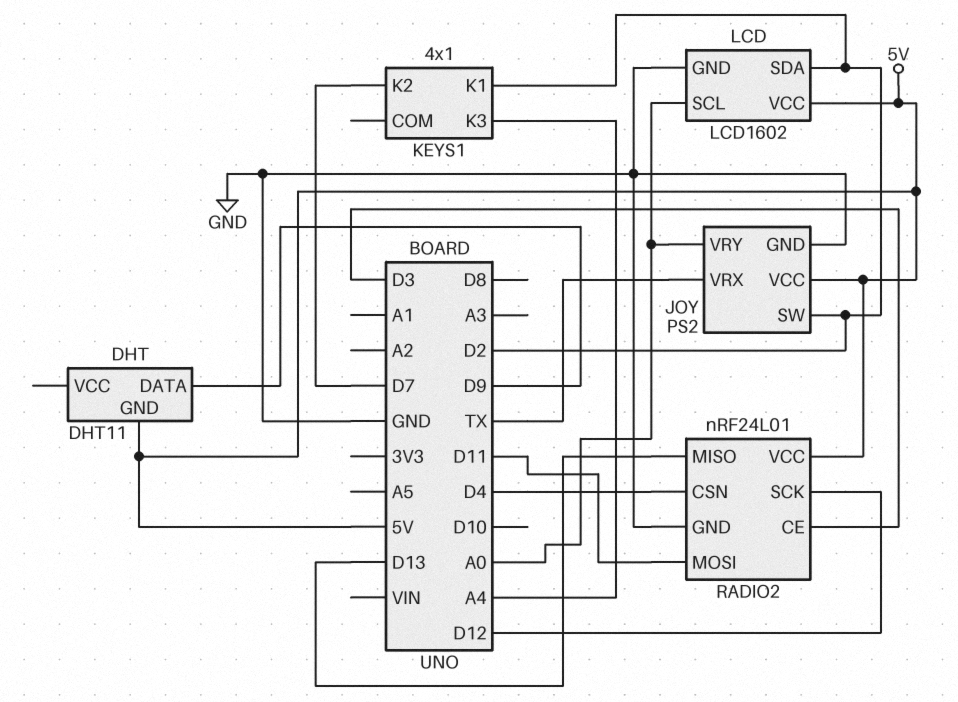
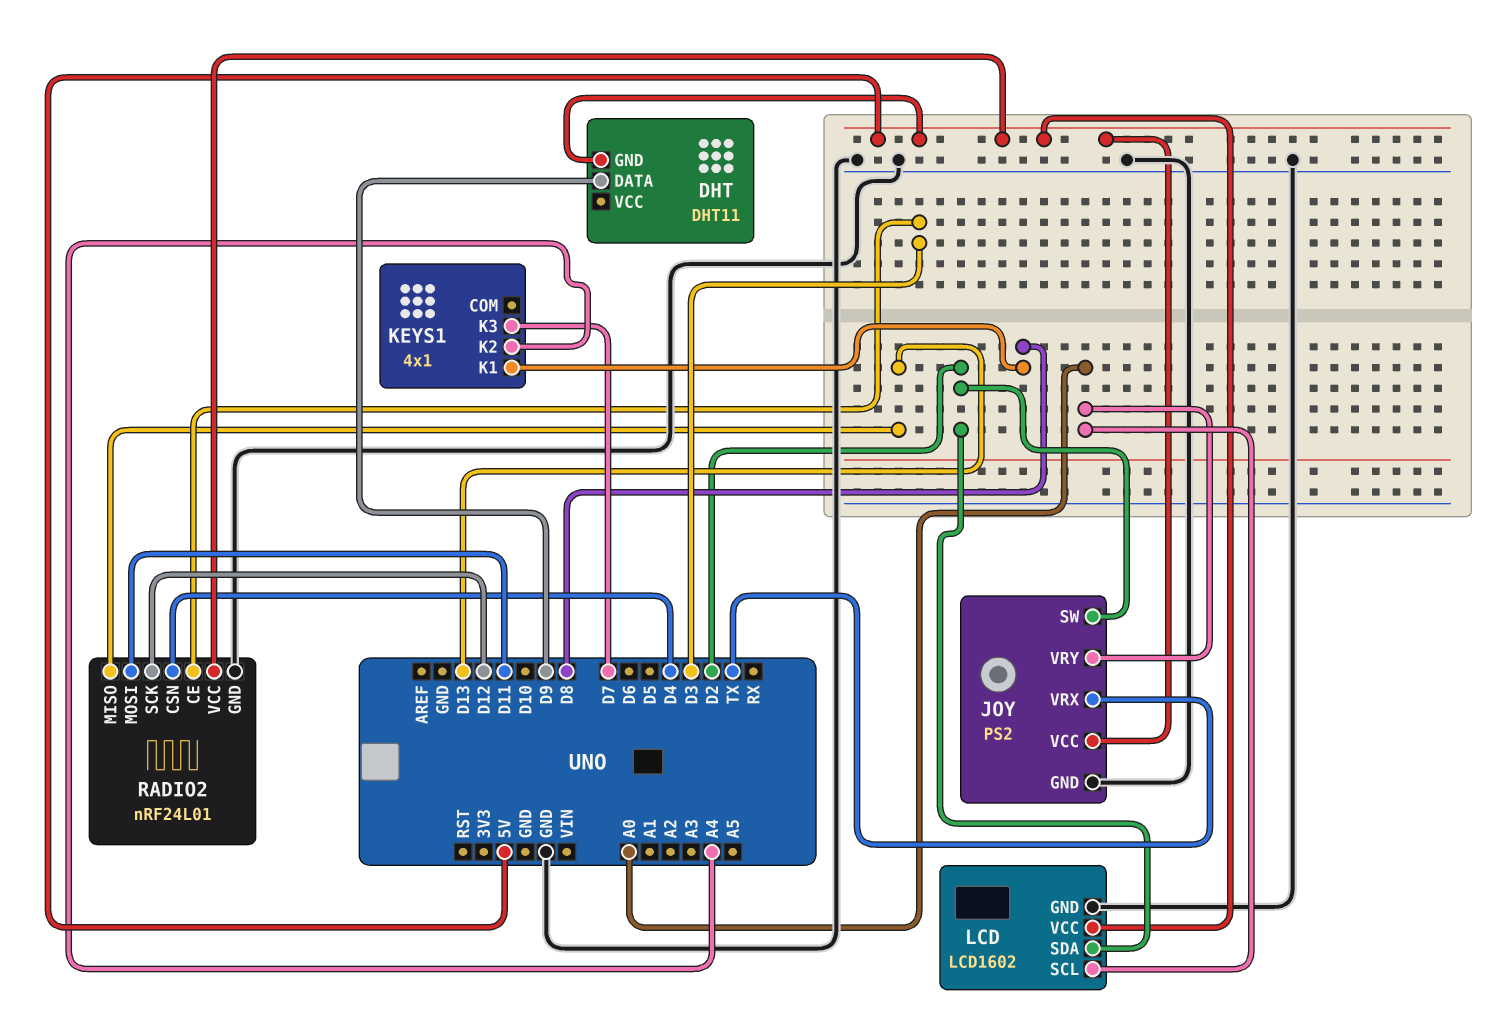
KEYS1 pin K1: D2 -> D8
KEYS1 pin K2: D7 -> A4
KEYS1 pin K3: A4 -> D7

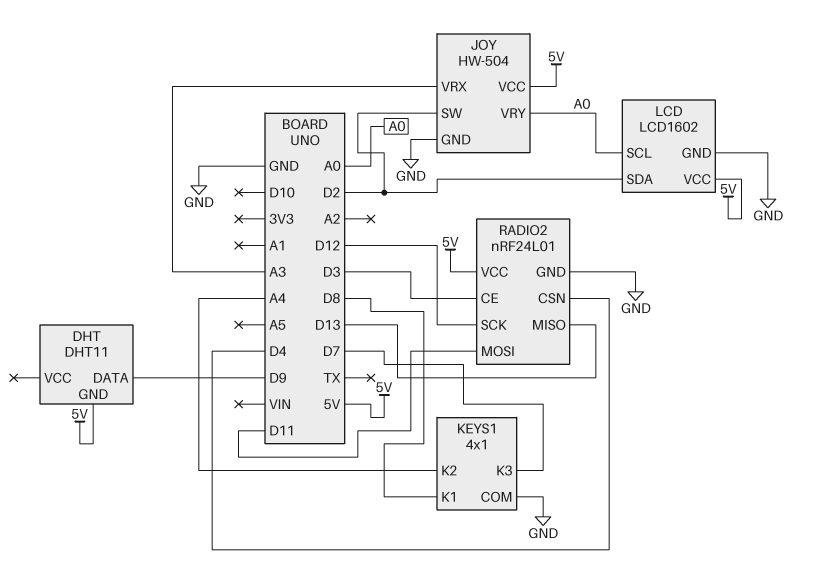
JOY: PS2 -> HW-504
JOY pin VRX: TX -> A3
KEYS1 pin COM: none -> GND

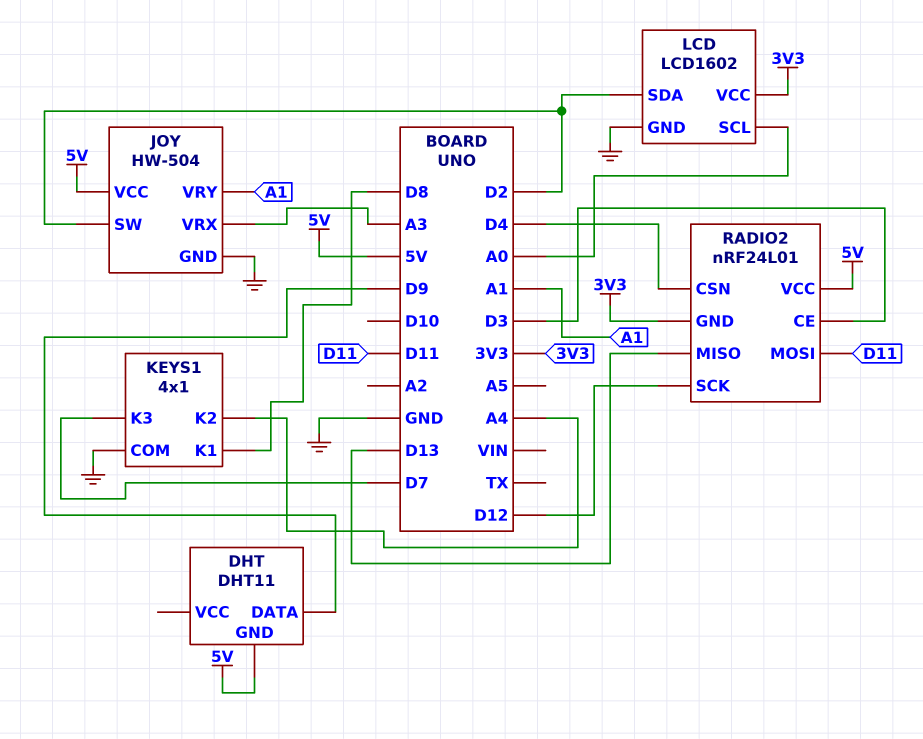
JOY pin VRY: A0 -> A1
LCD pin VCC: 5V -> 3V3
RADIO2 pin GND: GND -> 3V3

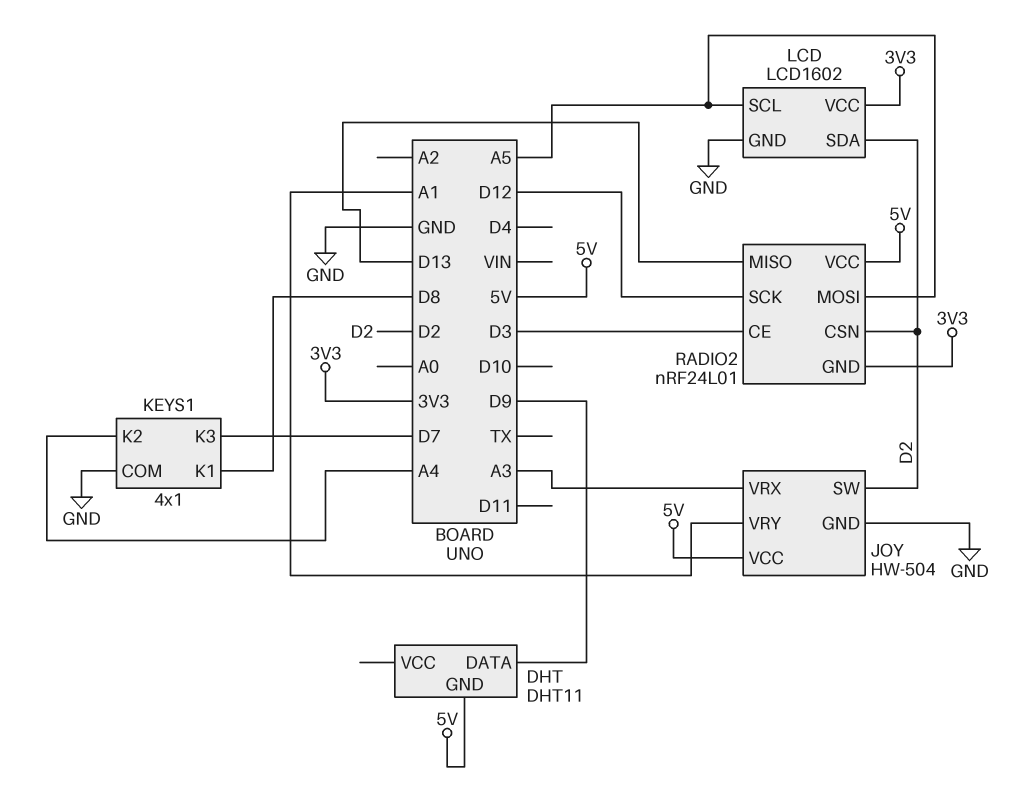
LCD pin SCL: A0 -> A5
RADIO2 pin CSN: D4 -> D2
RADIO2 pin MOSI: D11 -> A5

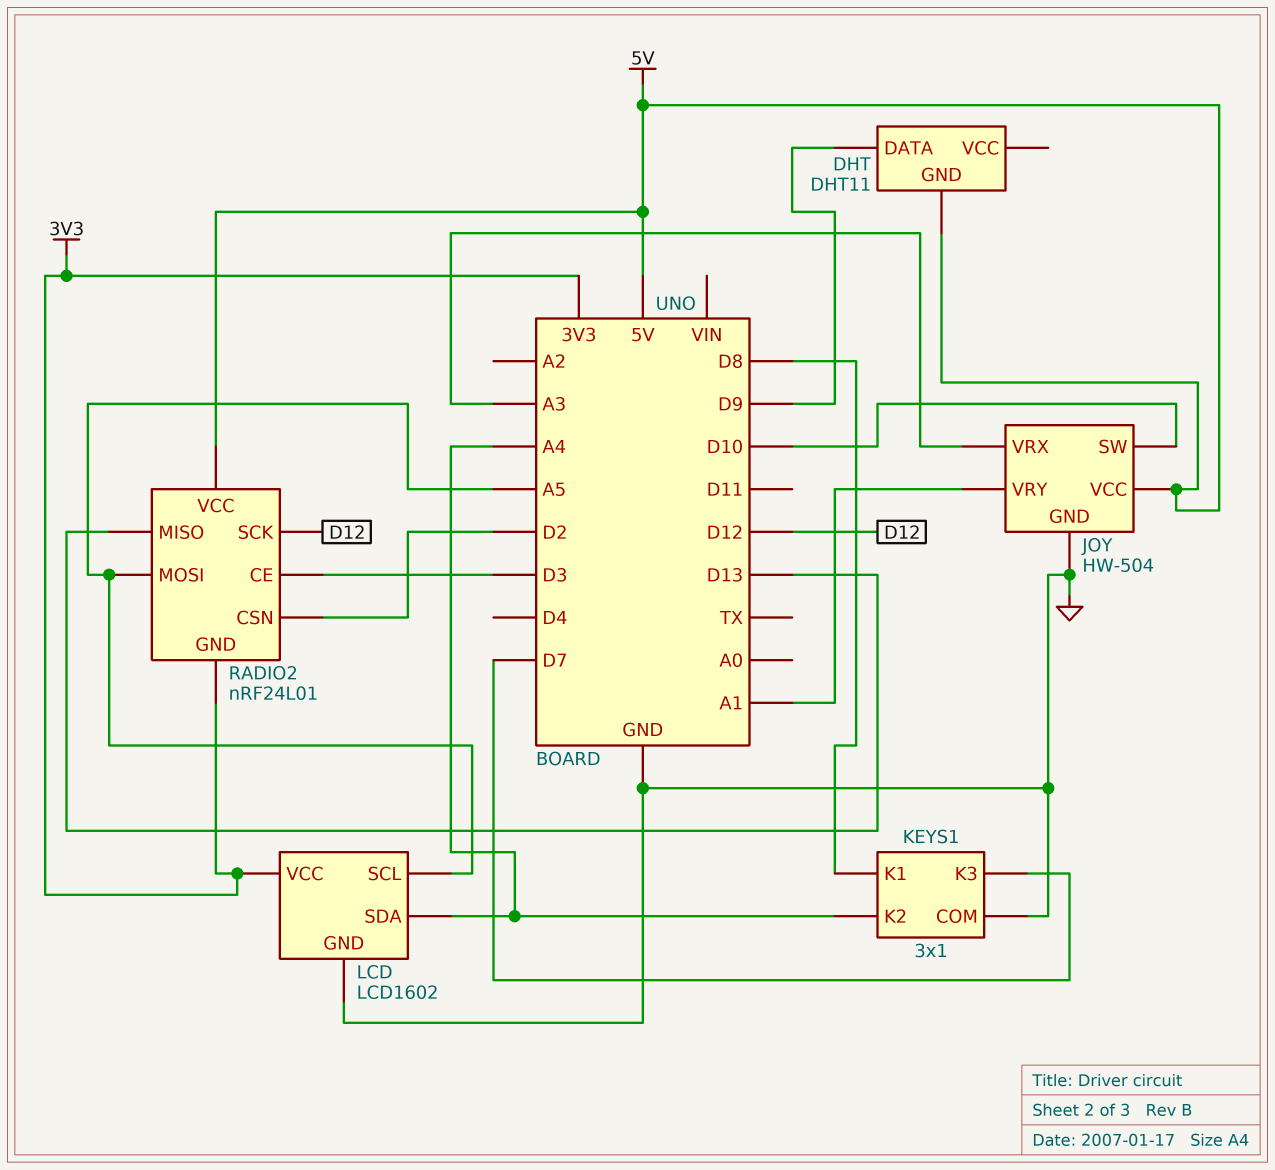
JOY pin SW: D2 -> D10
KEYS1: 4x1 -> 3x1
LCD pin SDA: D2 -> A4

